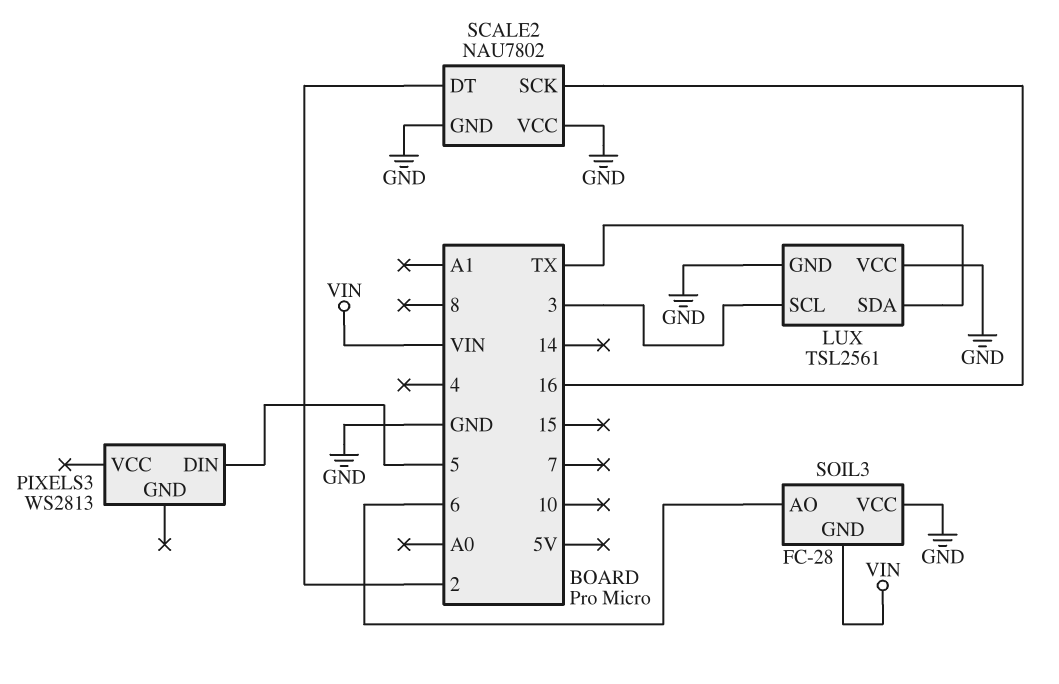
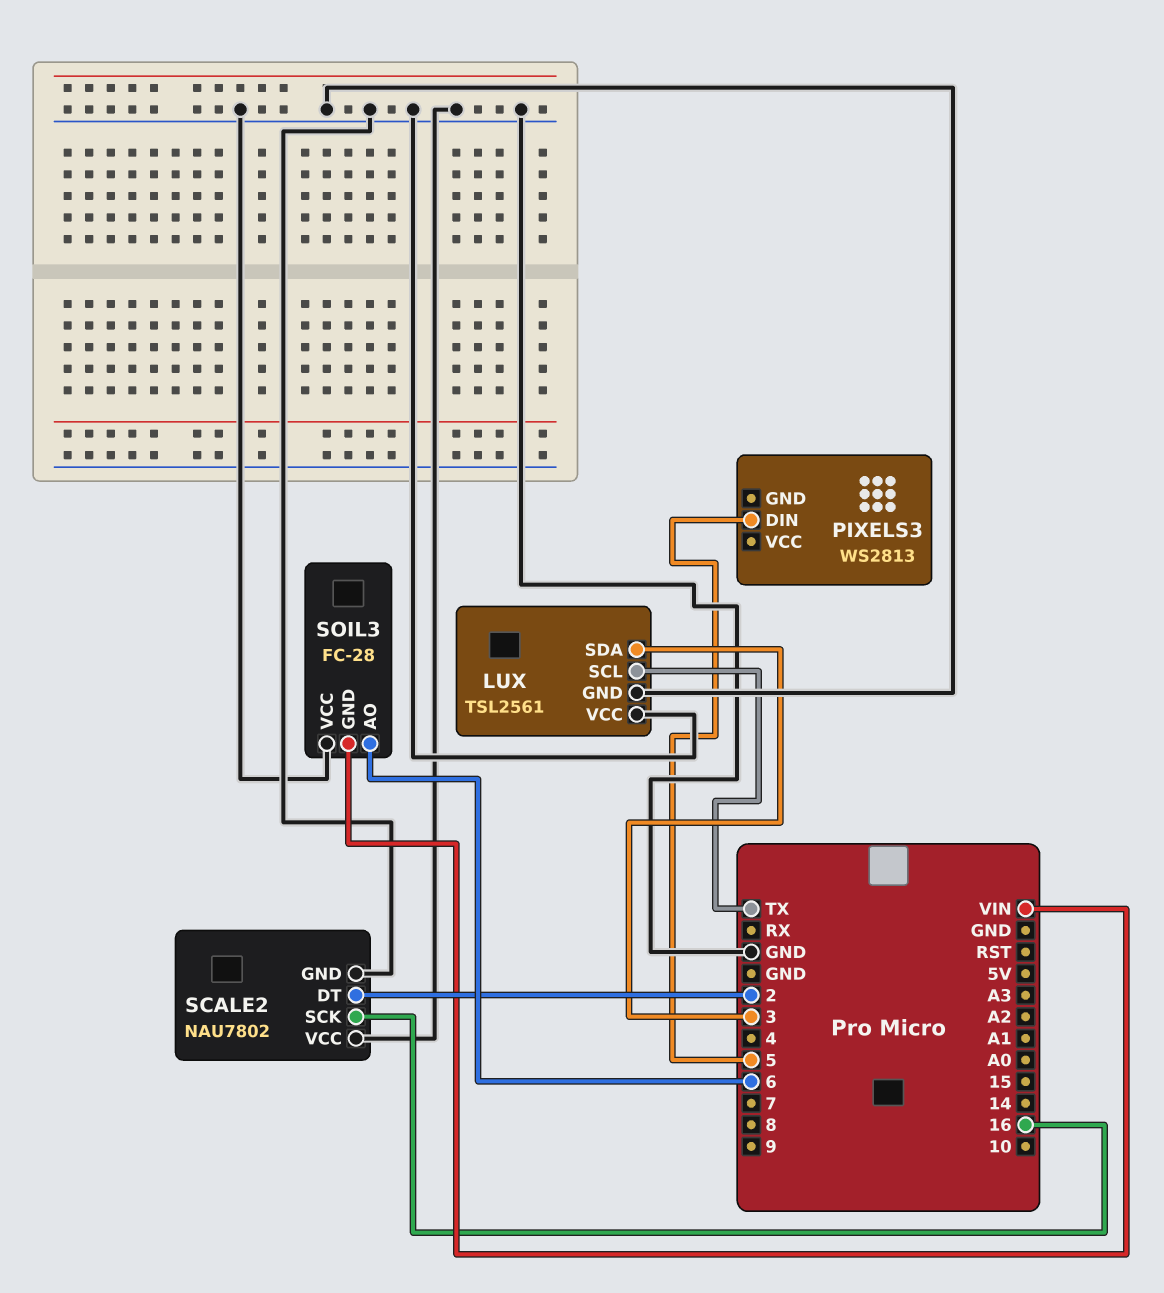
LUX pin SCL: 3 -> TX
LUX pin SDA: TX -> 3

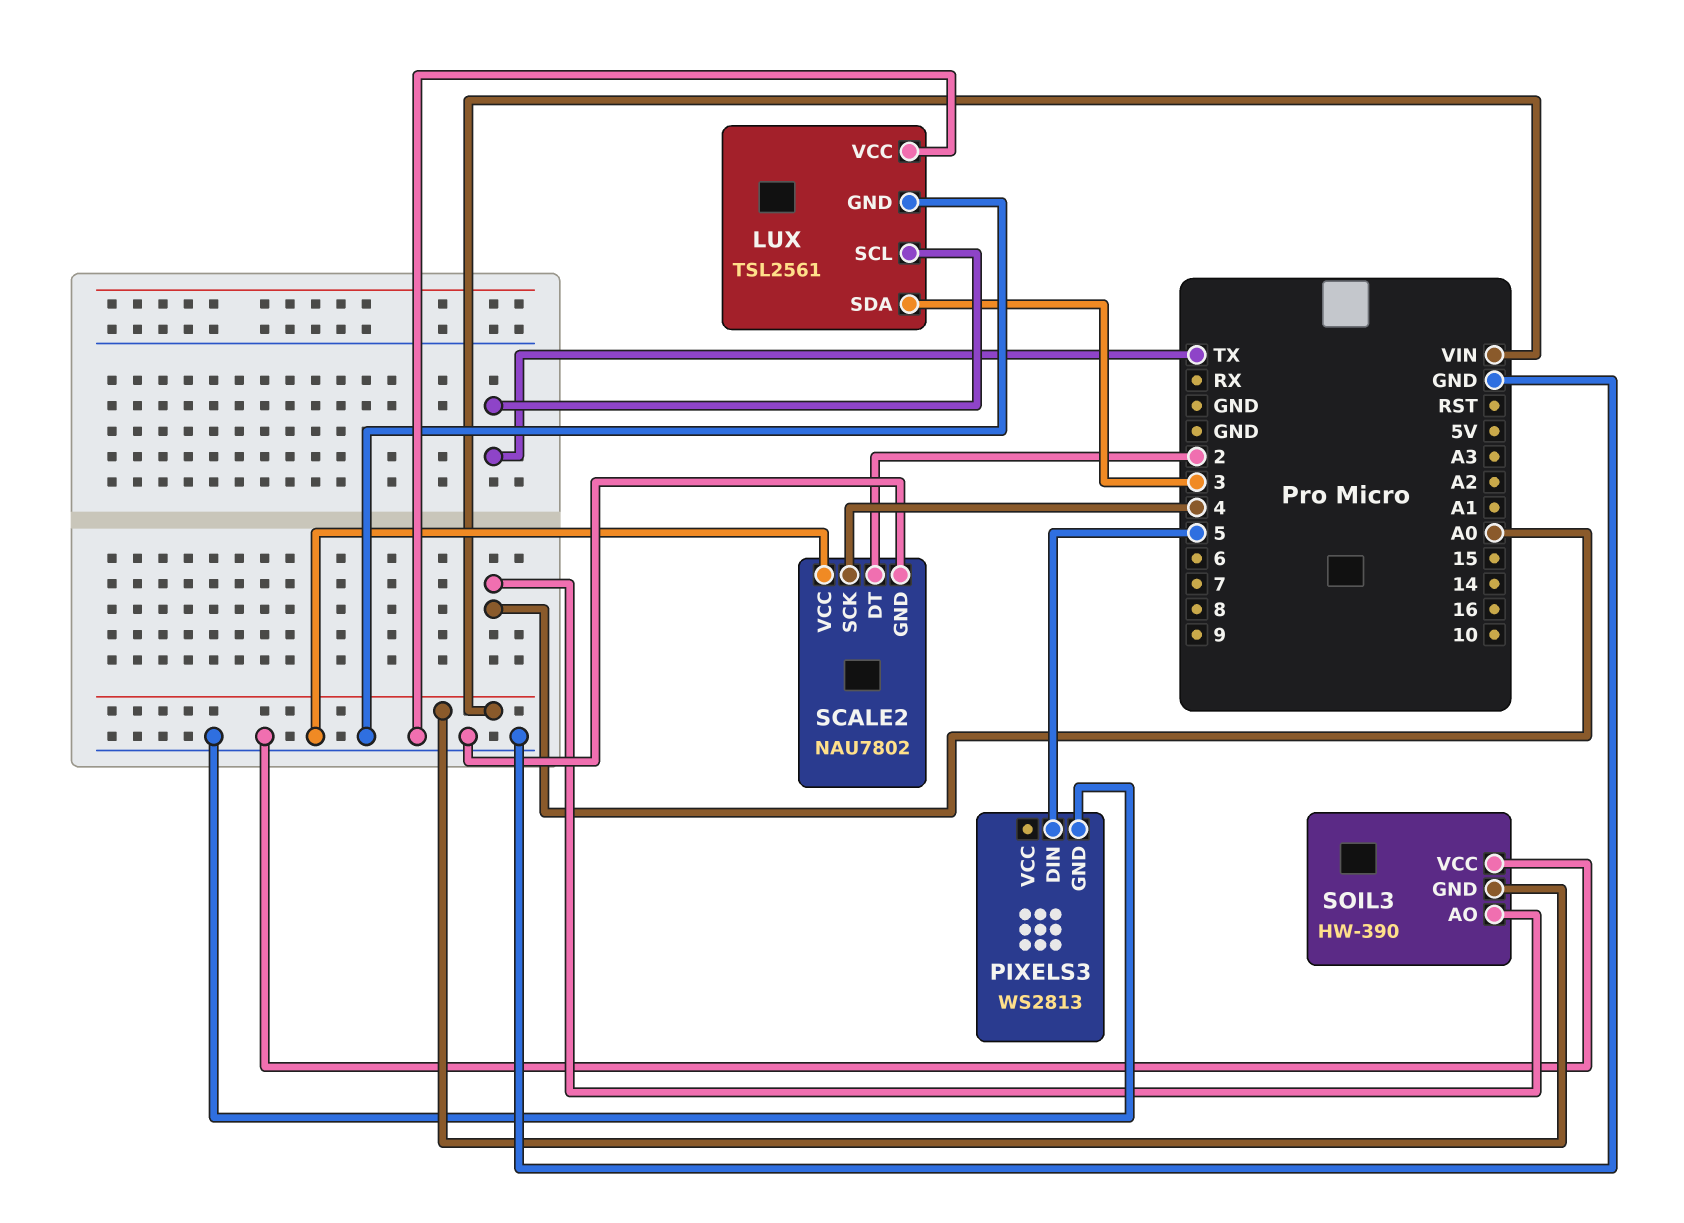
PIXELS3 pin GND: none -> GND
SCALE2 pin SCK: 16 -> 4
SOIL3: FC-28 -> HW-390
SOIL3 pin AO: 6 -> A0

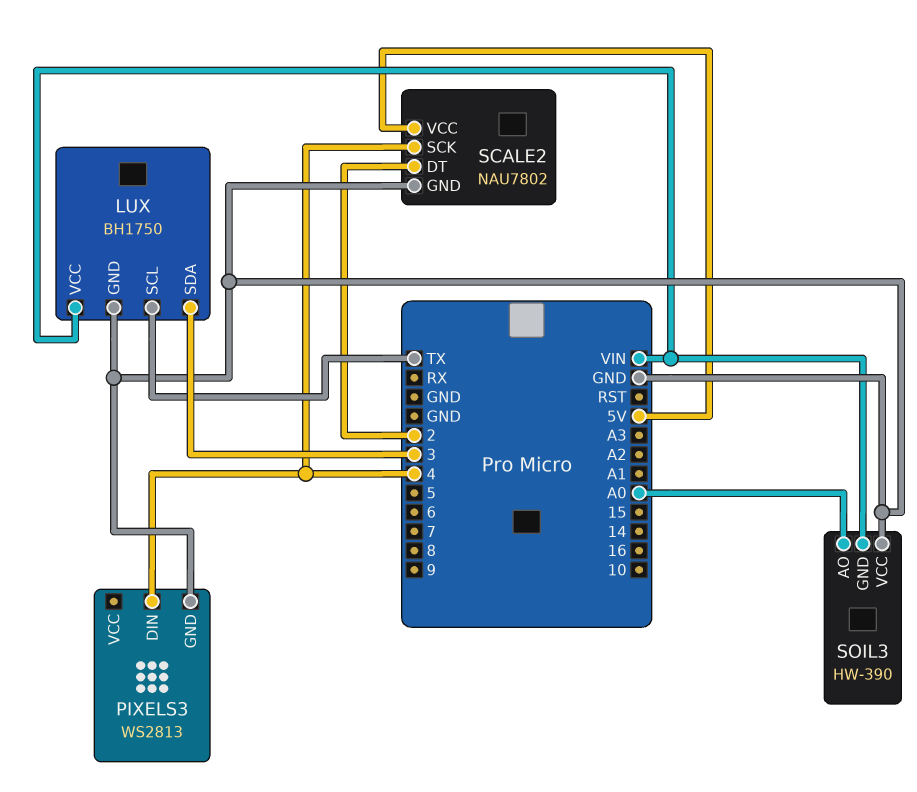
LUX: TSL2561 -> BH1750
LUX pin VCC: GND -> VIN
PIXELS3 pin DIN: 5 -> 4
SCALE2 pin VCC: GND -> 5V

